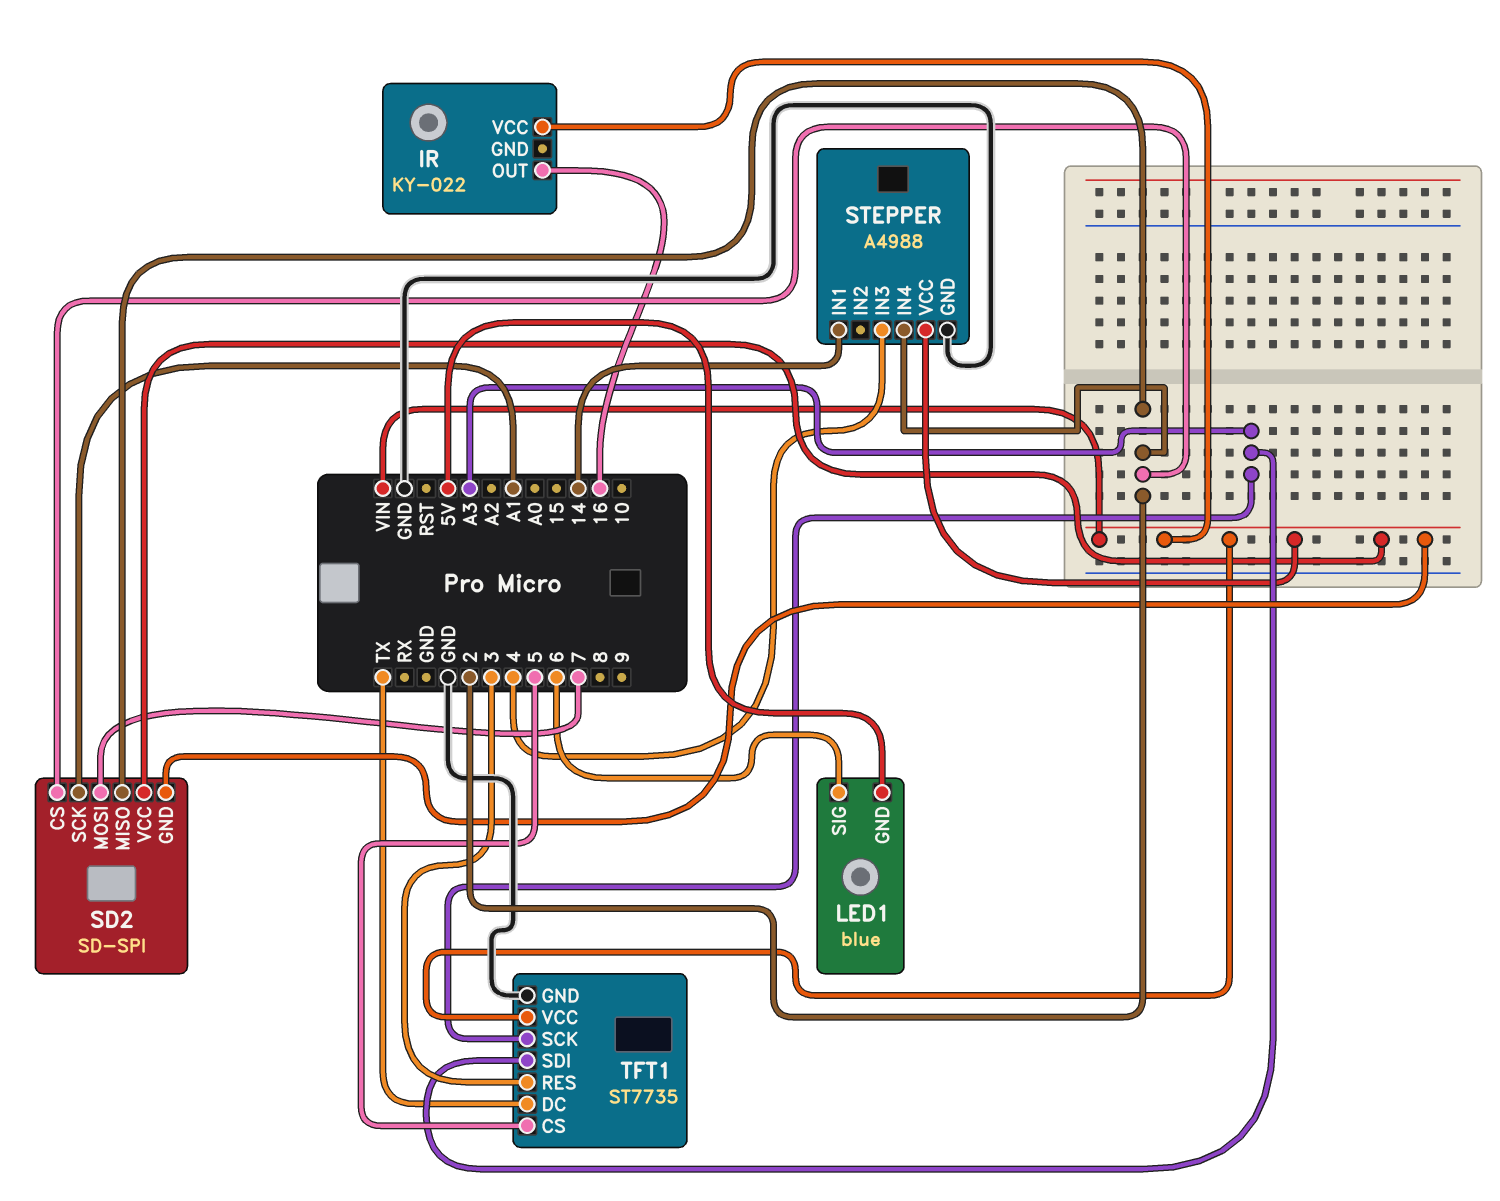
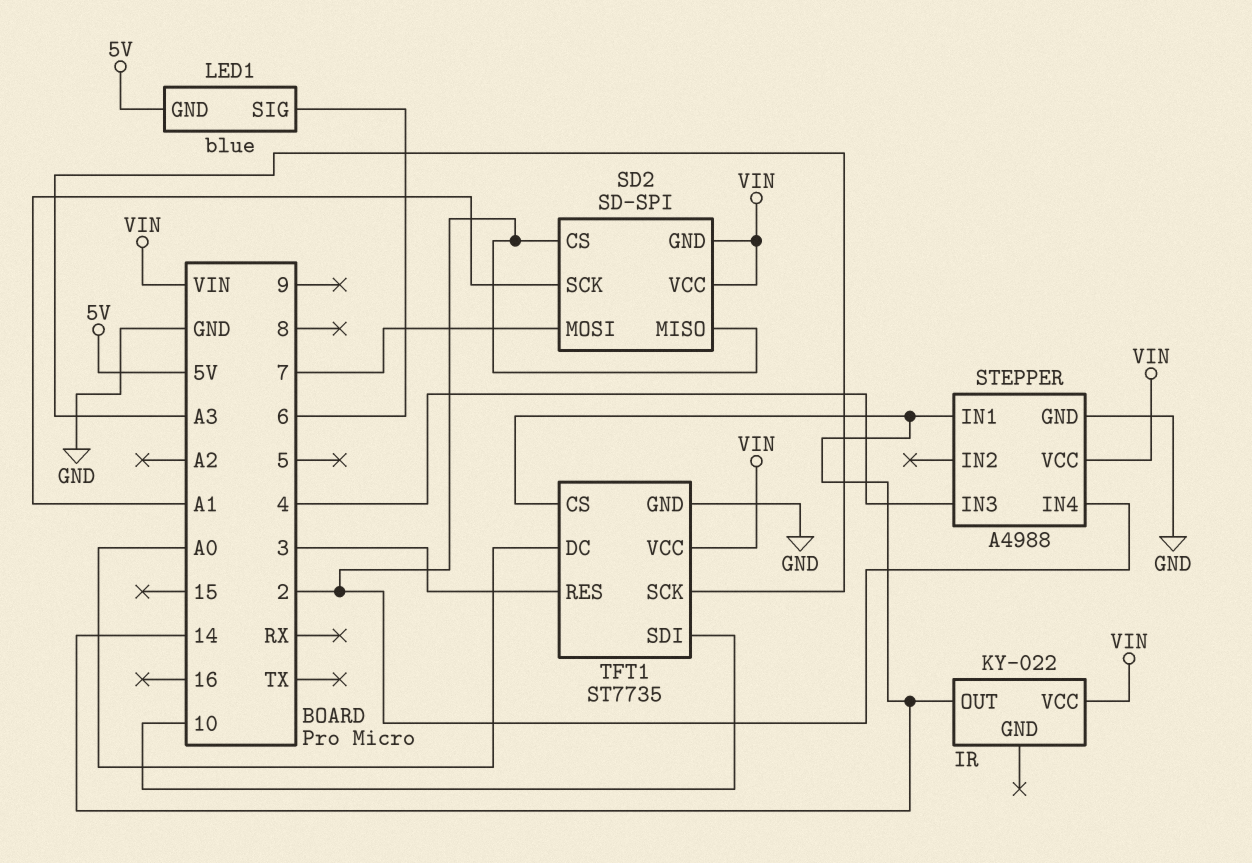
IR pin OUT: 16 -> 14
TFT1 pin CS: 5 -> 14
TFT1 pin DC: TX -> A0
TFT1 pin SDI: A3 -> 10

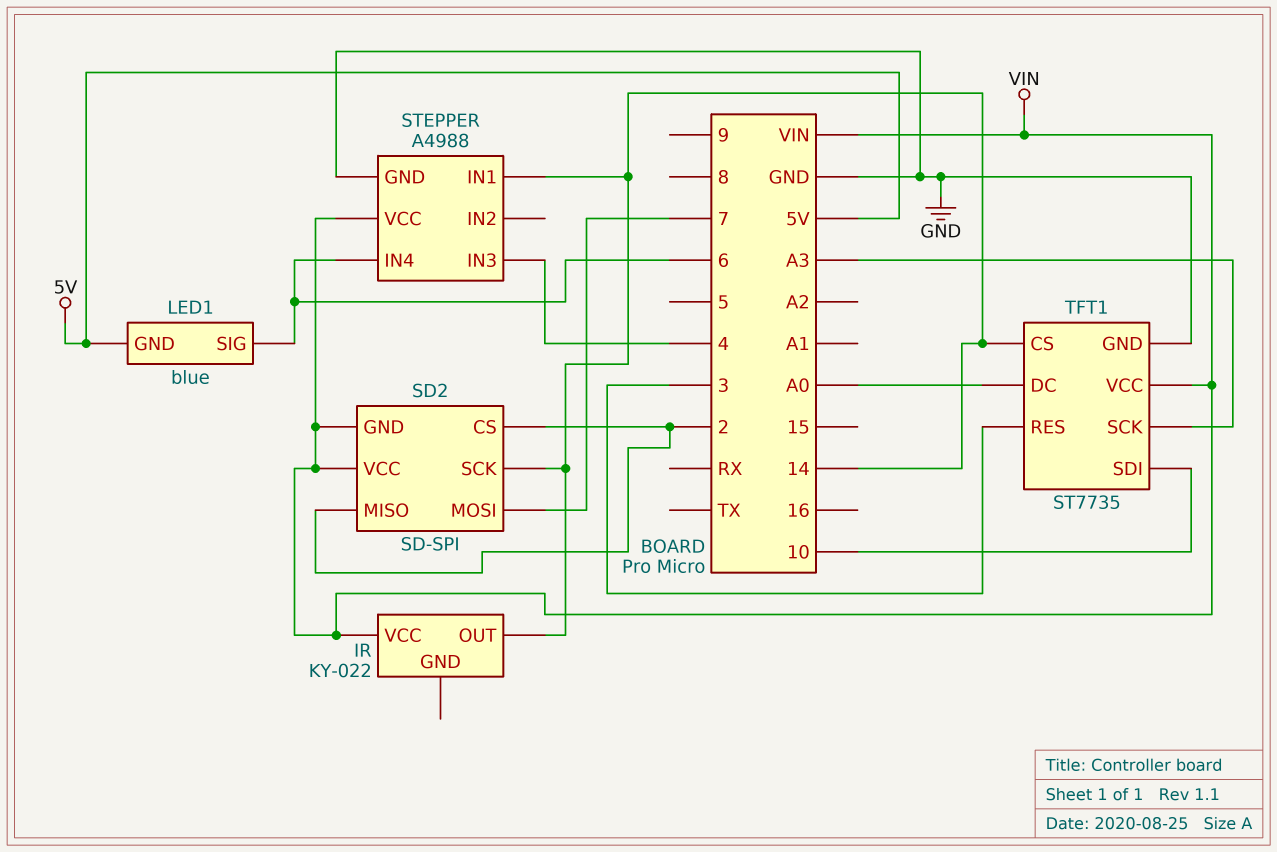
SD2 pin SCK: A1 -> 14
STEPPER pin IN4: 2 -> 6

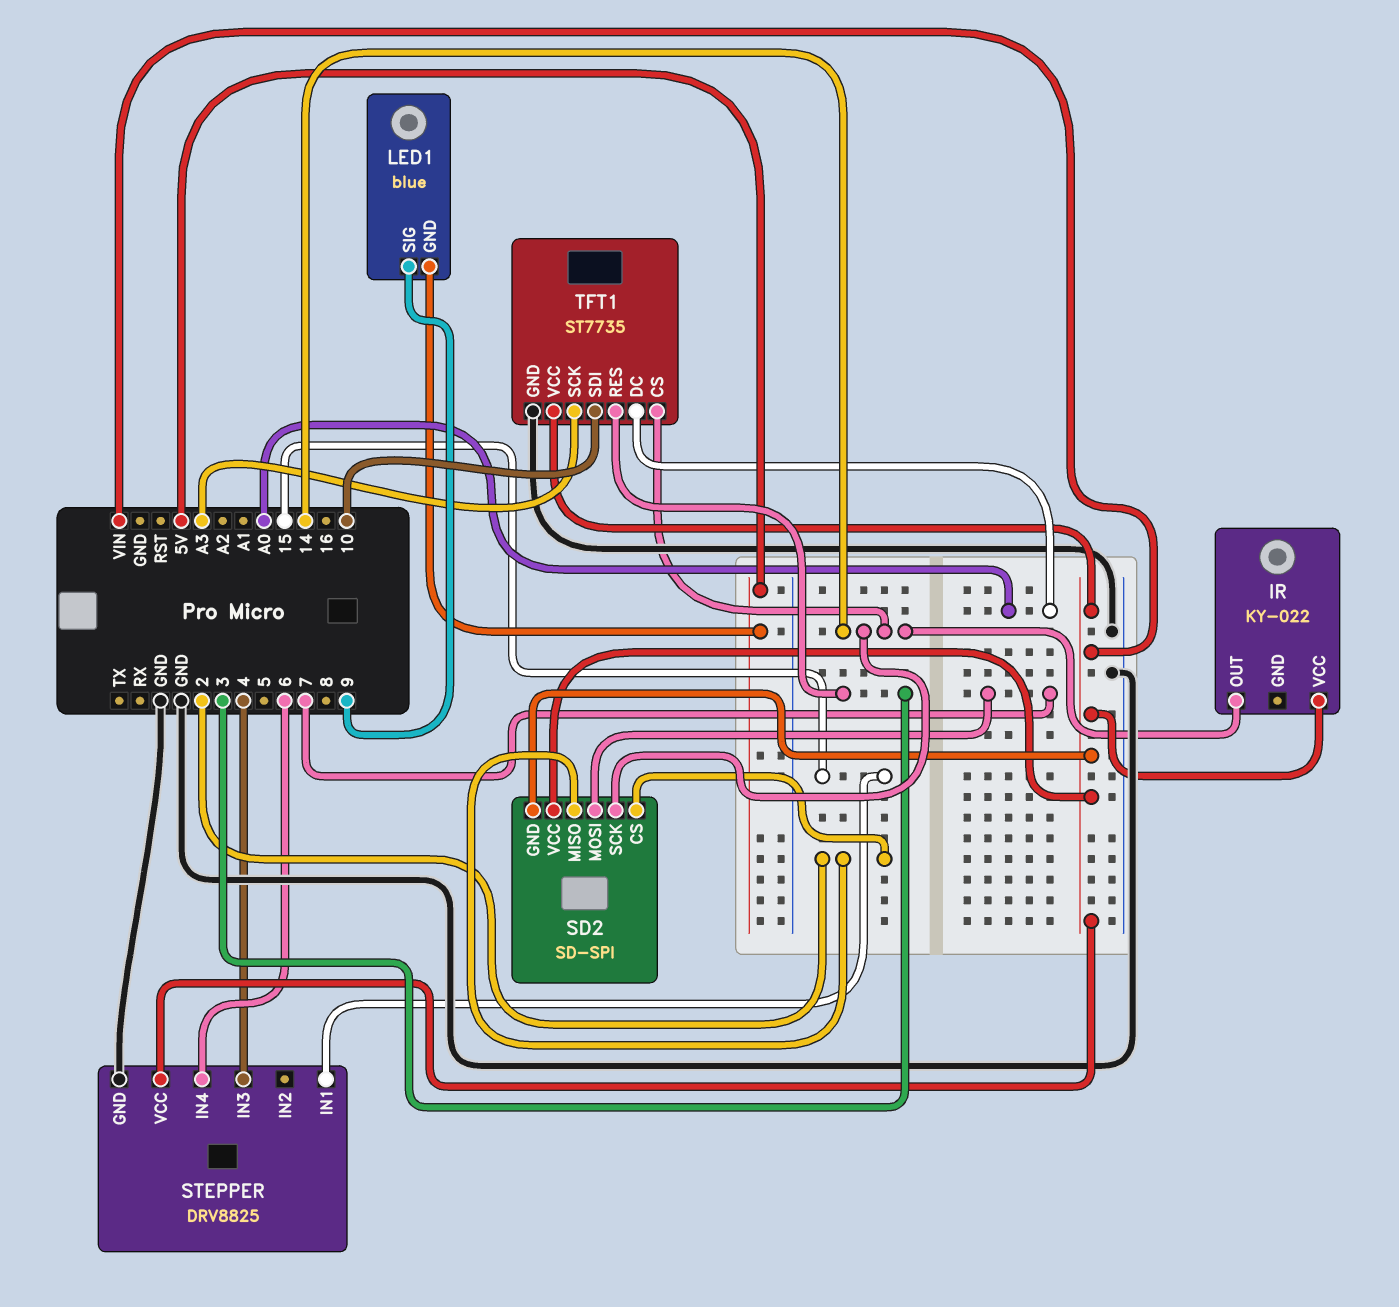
LED1 pin SIG: 6 -> 9
STEPPER: A4988 -> DRV8825
STEPPER pin IN1: 14 -> 15

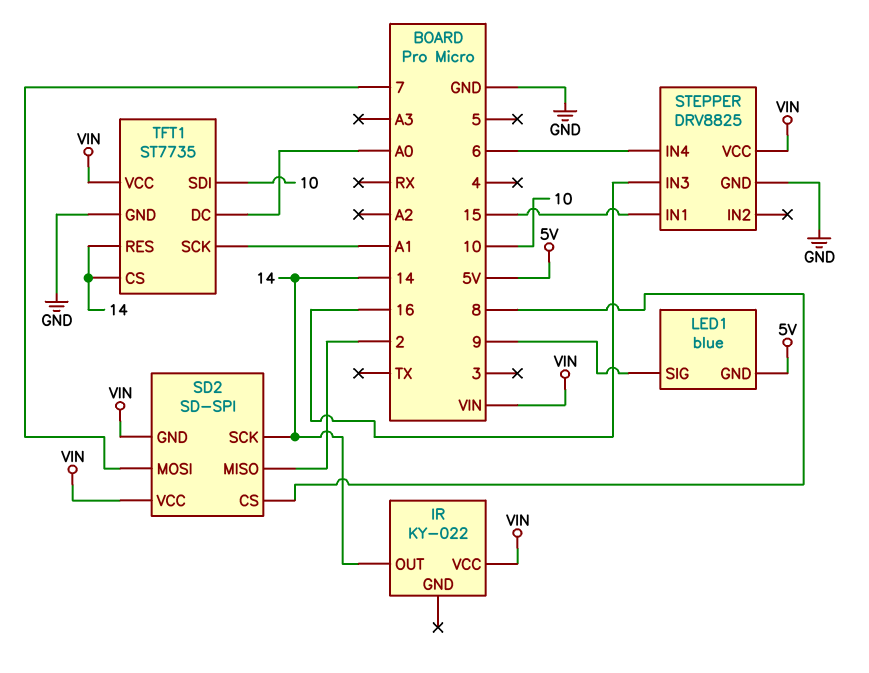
SD2 pin CS: 2 -> 8
STEPPER pin IN3: 4 -> 16
TFT1 pin RES: 3 -> 14
TFT1 pin SCK: A3 -> A1

